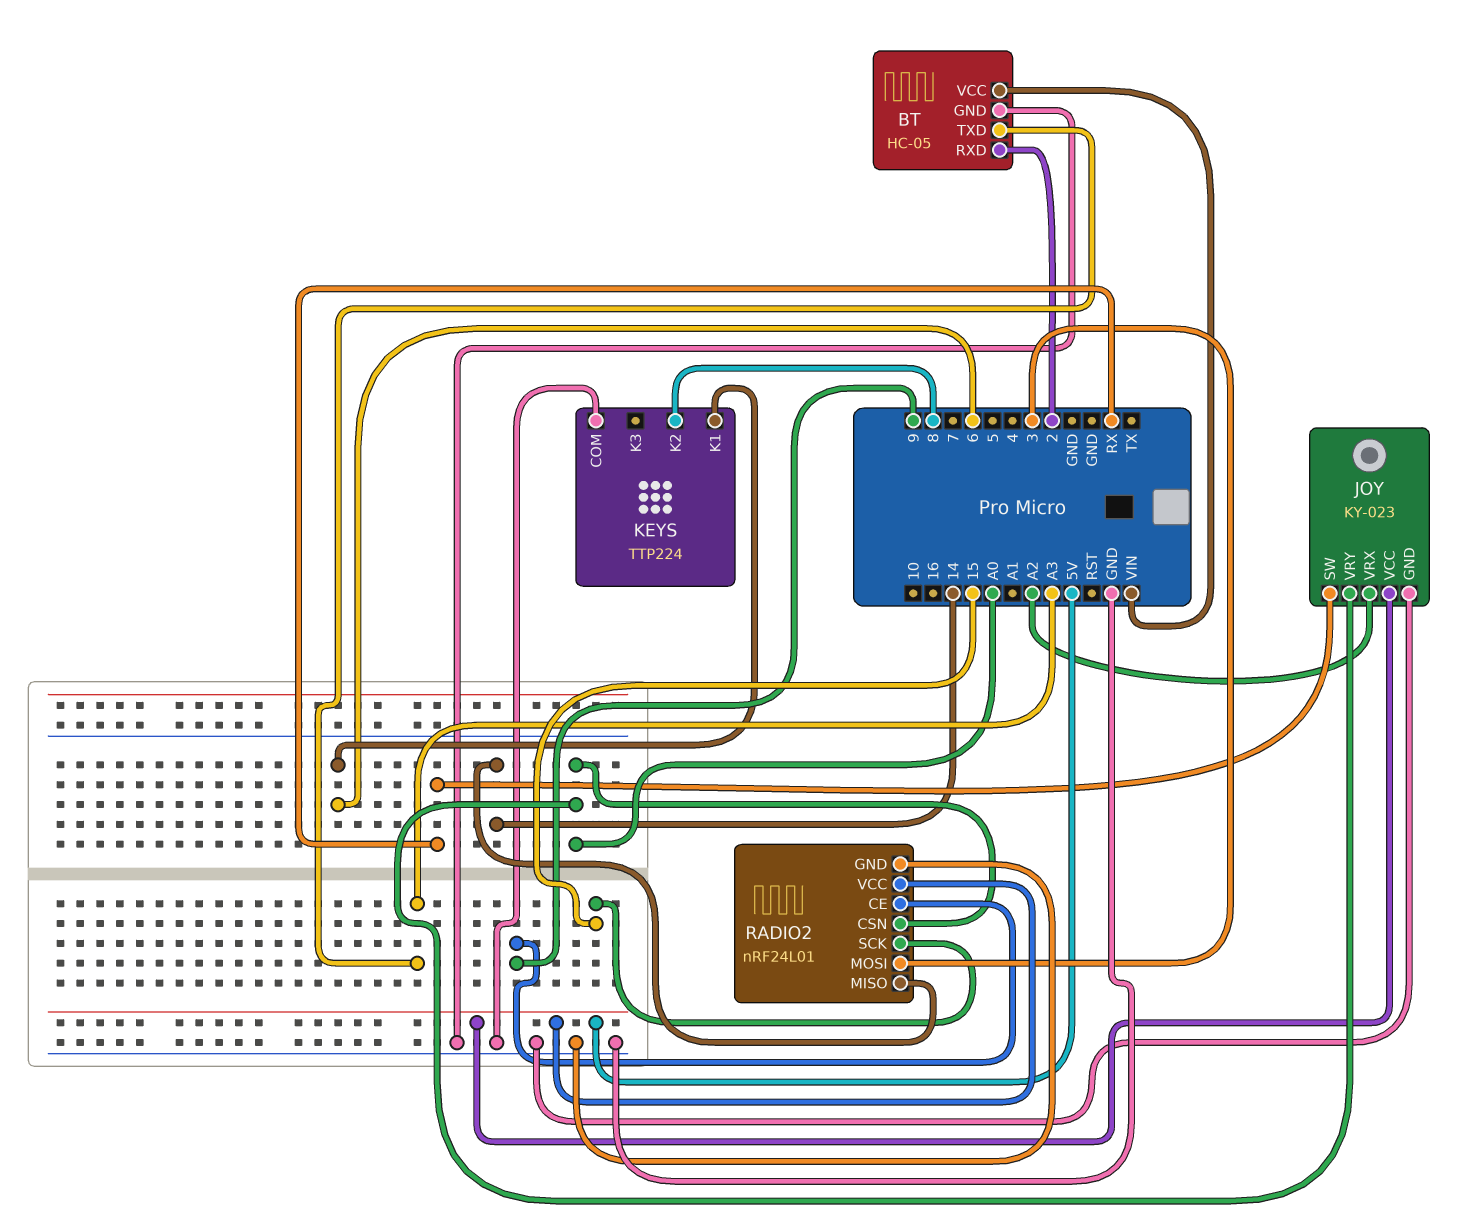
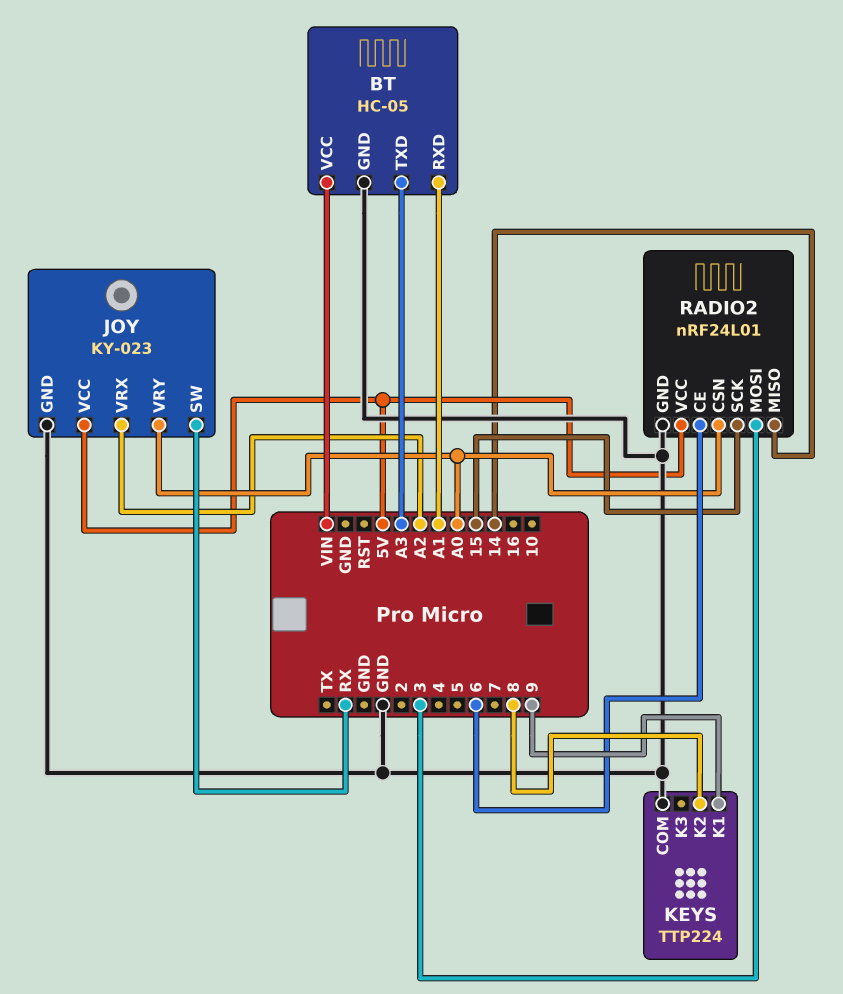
BT pin RXD: 2 -> A1
KEYS pin K1: 6 -> 9
RADIO2 pin CE: 9 -> 6

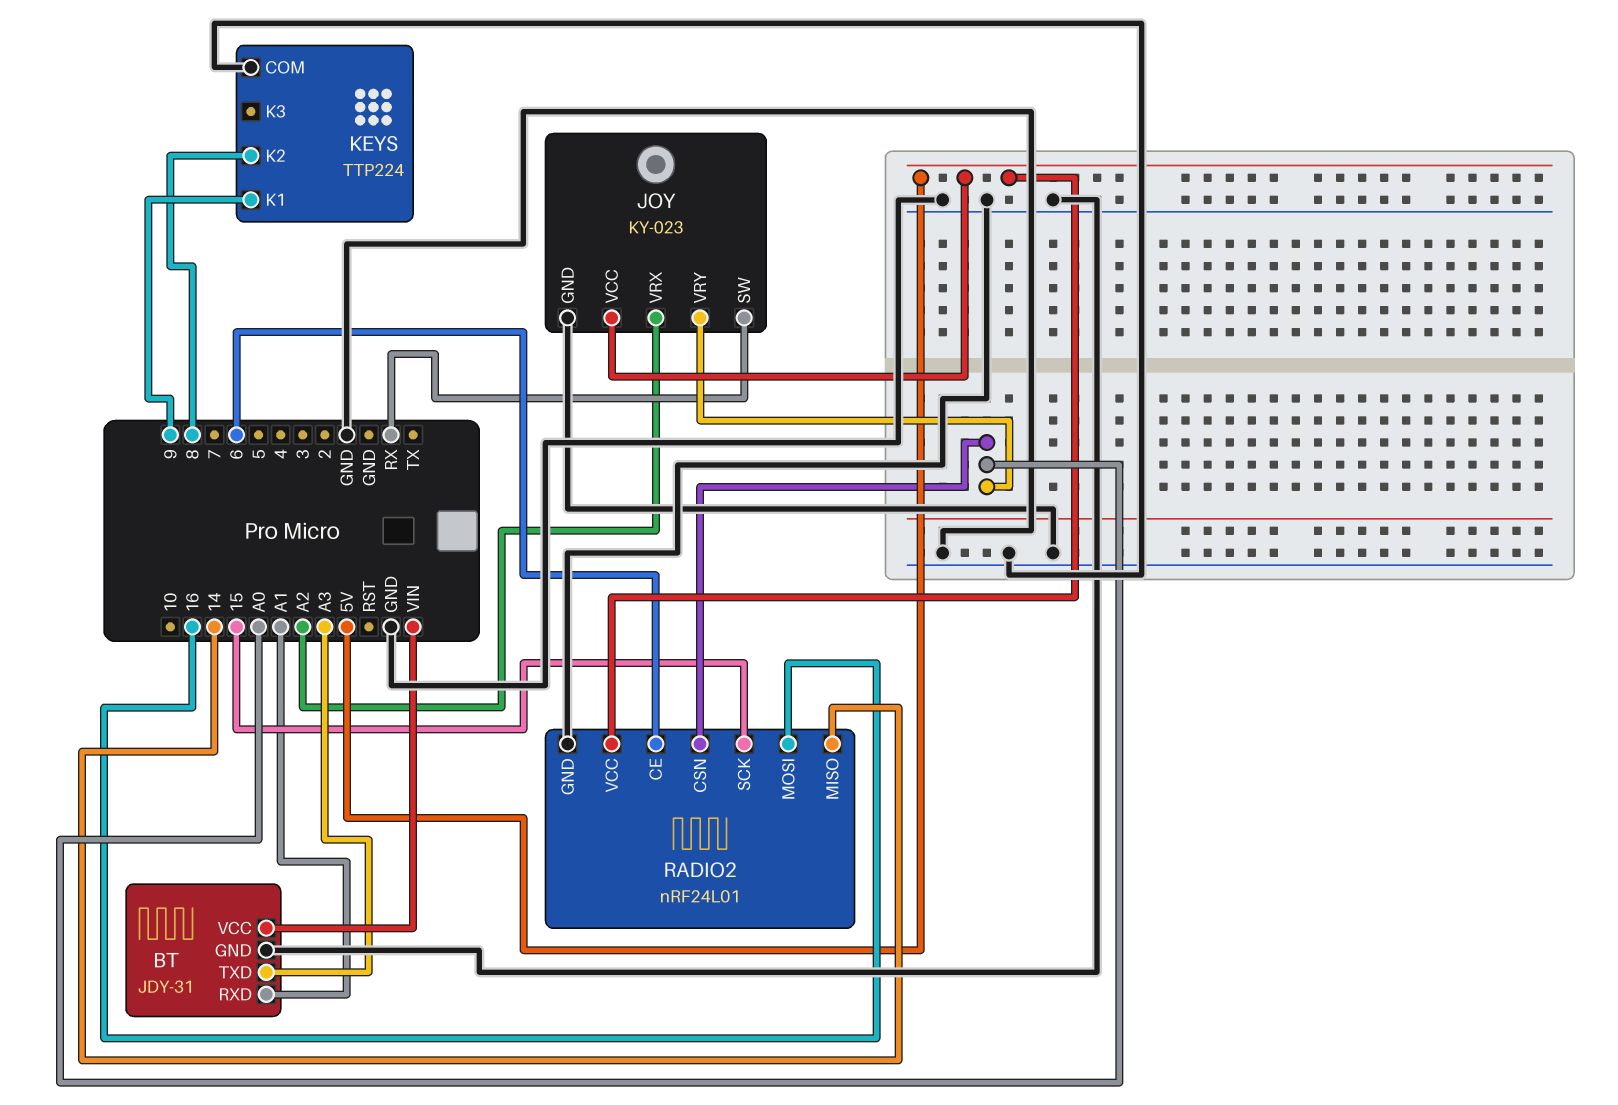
BT: HC-05 -> JDY-31
RADIO2 pin MOSI: 3 -> 16

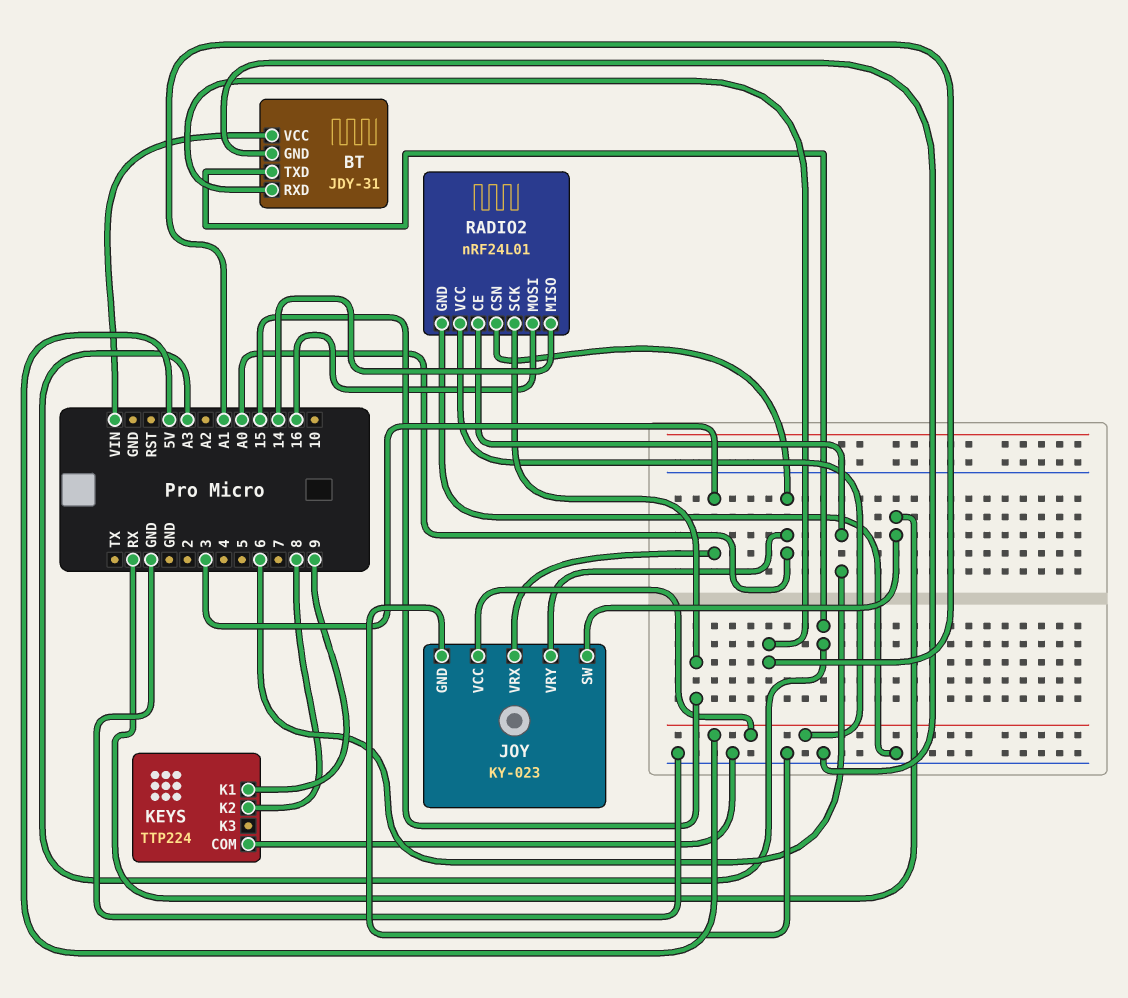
JOY pin VRX: A2 -> 3

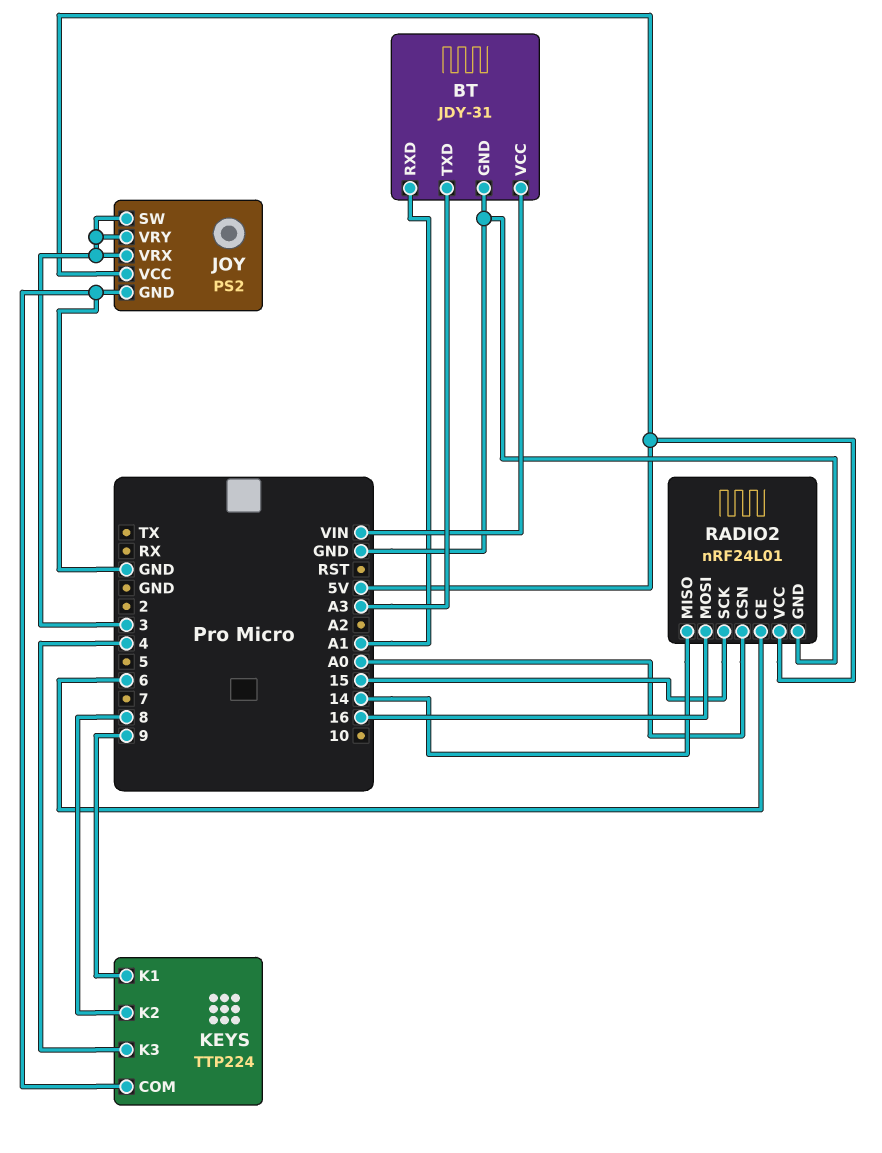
JOY: KY-023 -> PS2
JOY pin SW: RX -> 3
JOY pin VRY: A0 -> 3
KEYS pin K3: none -> 4

